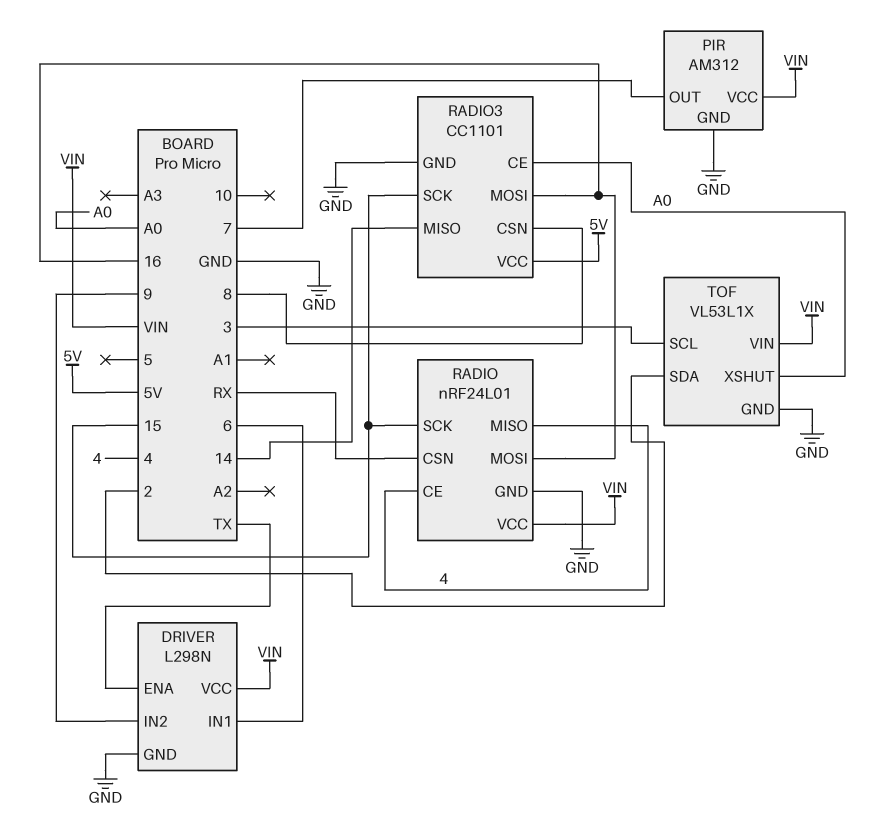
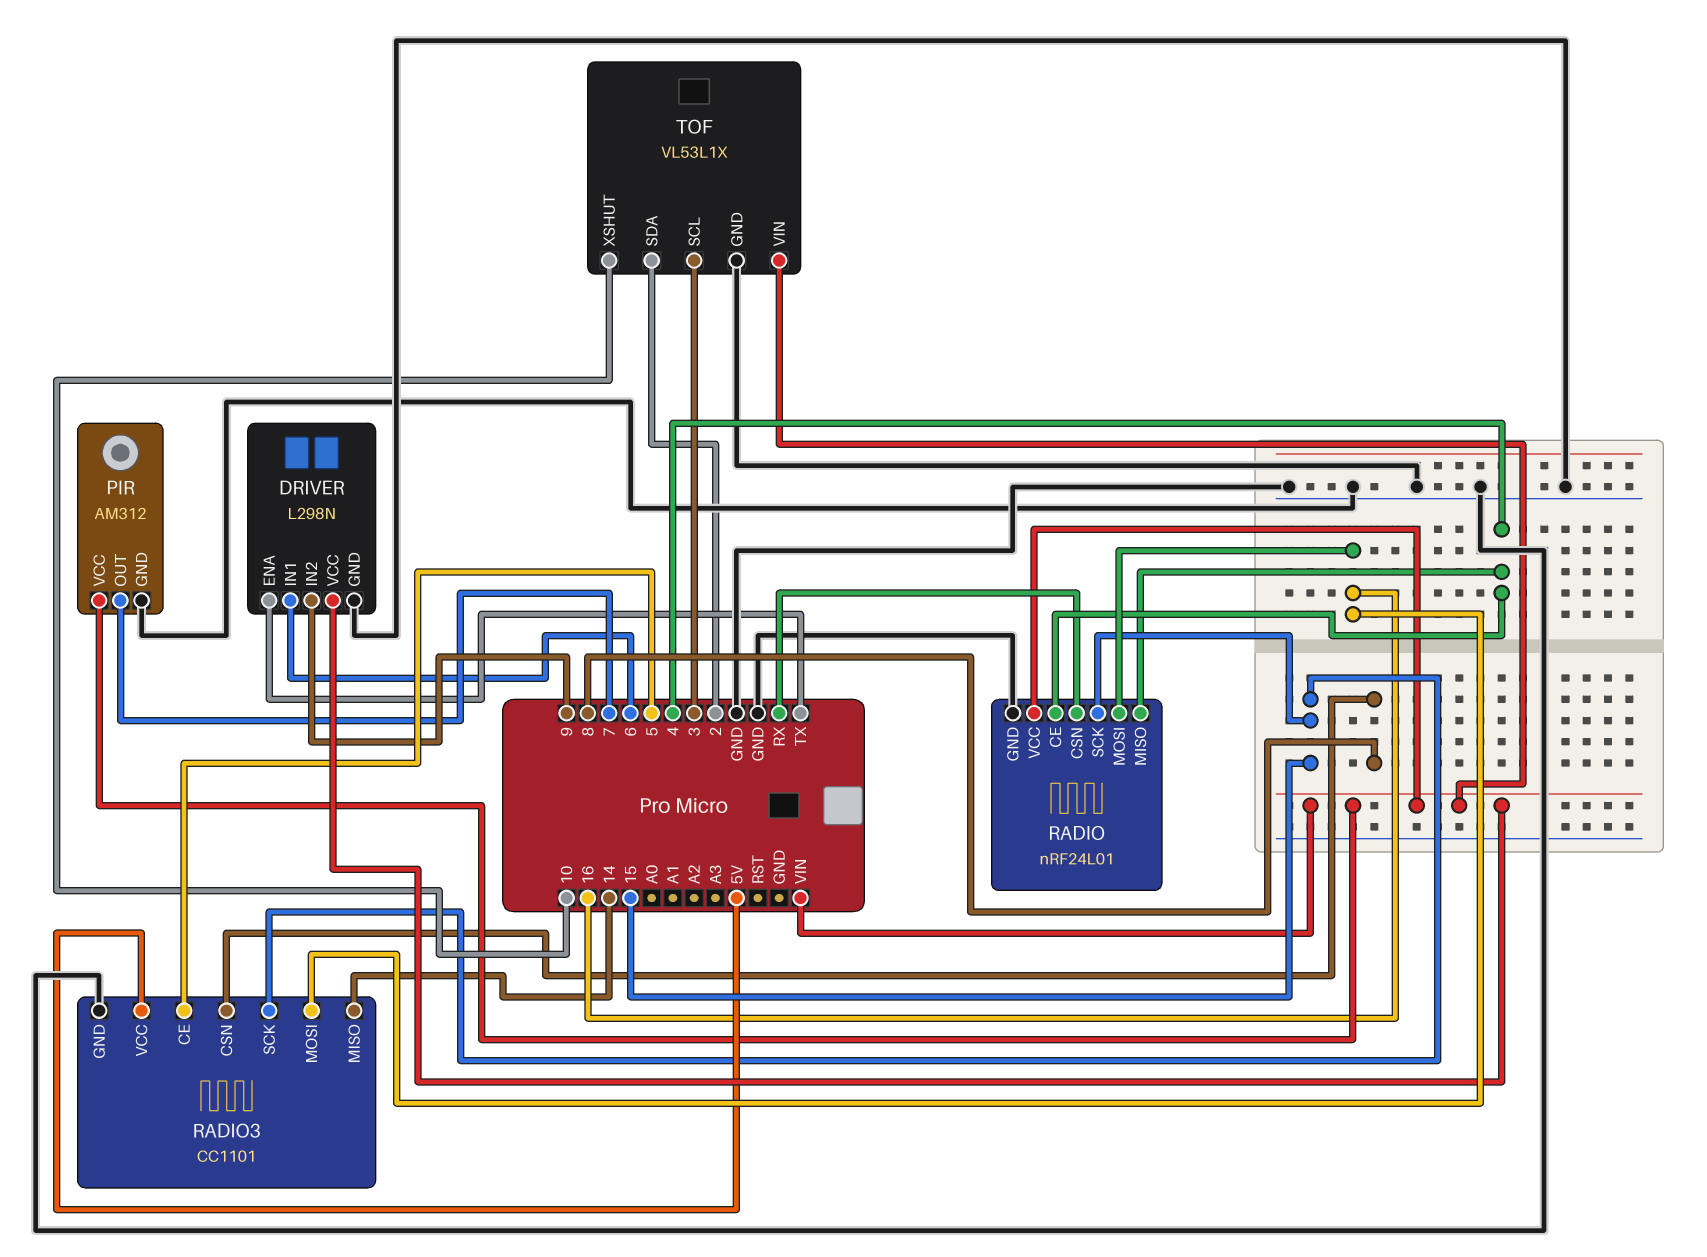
RADIO3 pin CE: A0 -> 5
TOF pin XSHUT: A0 -> 10

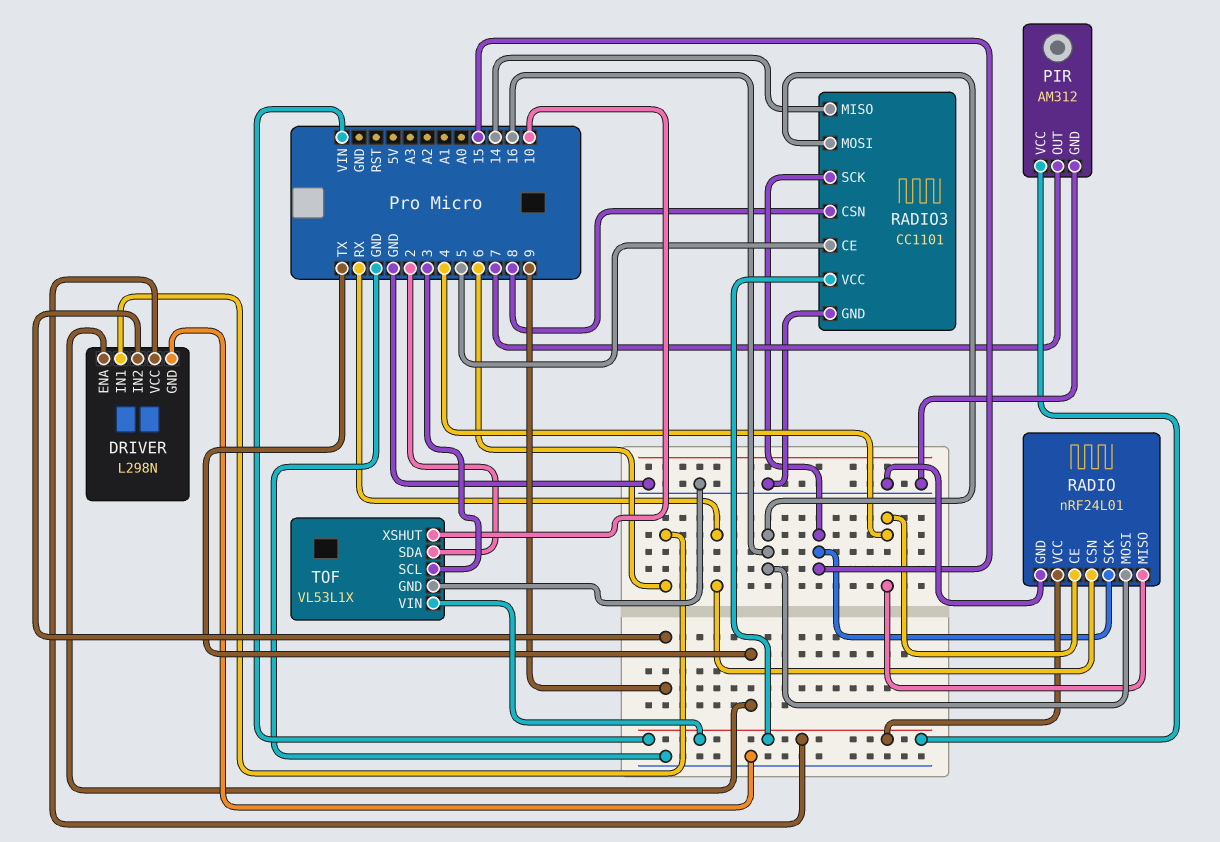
RADIO3 pin VCC: 5V -> VIN

